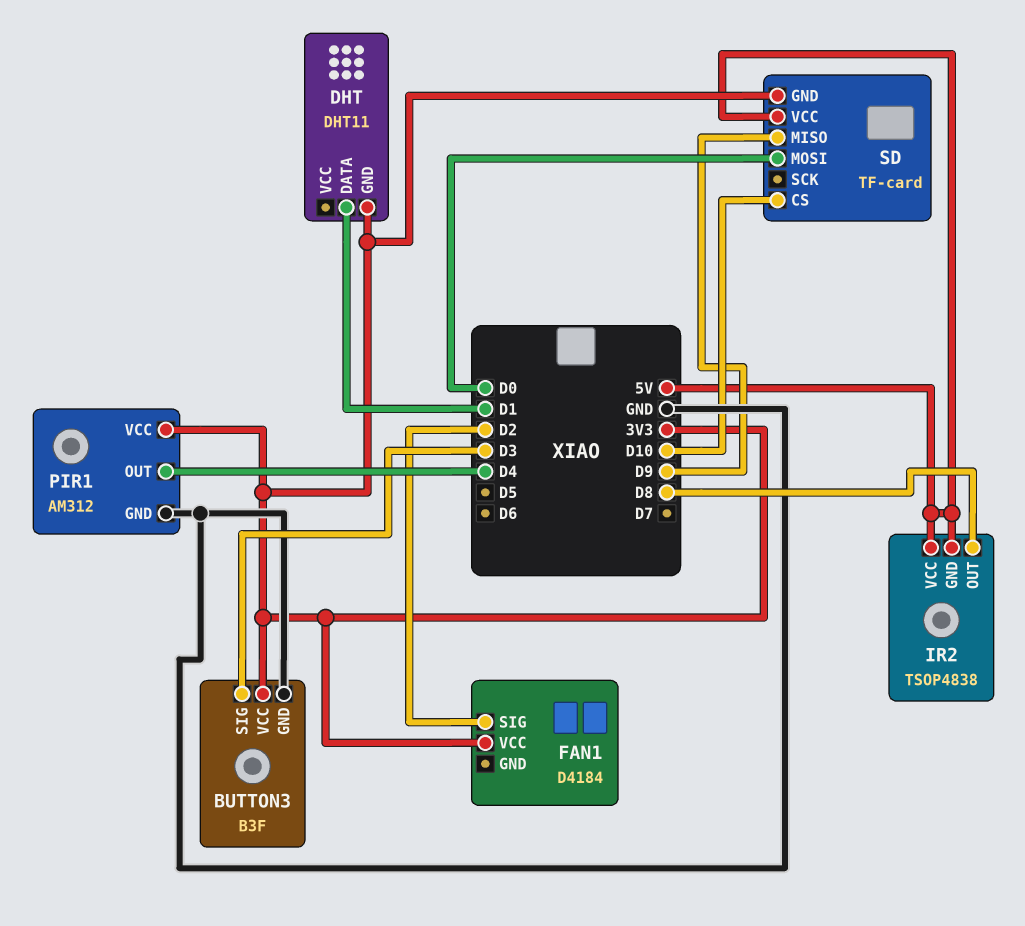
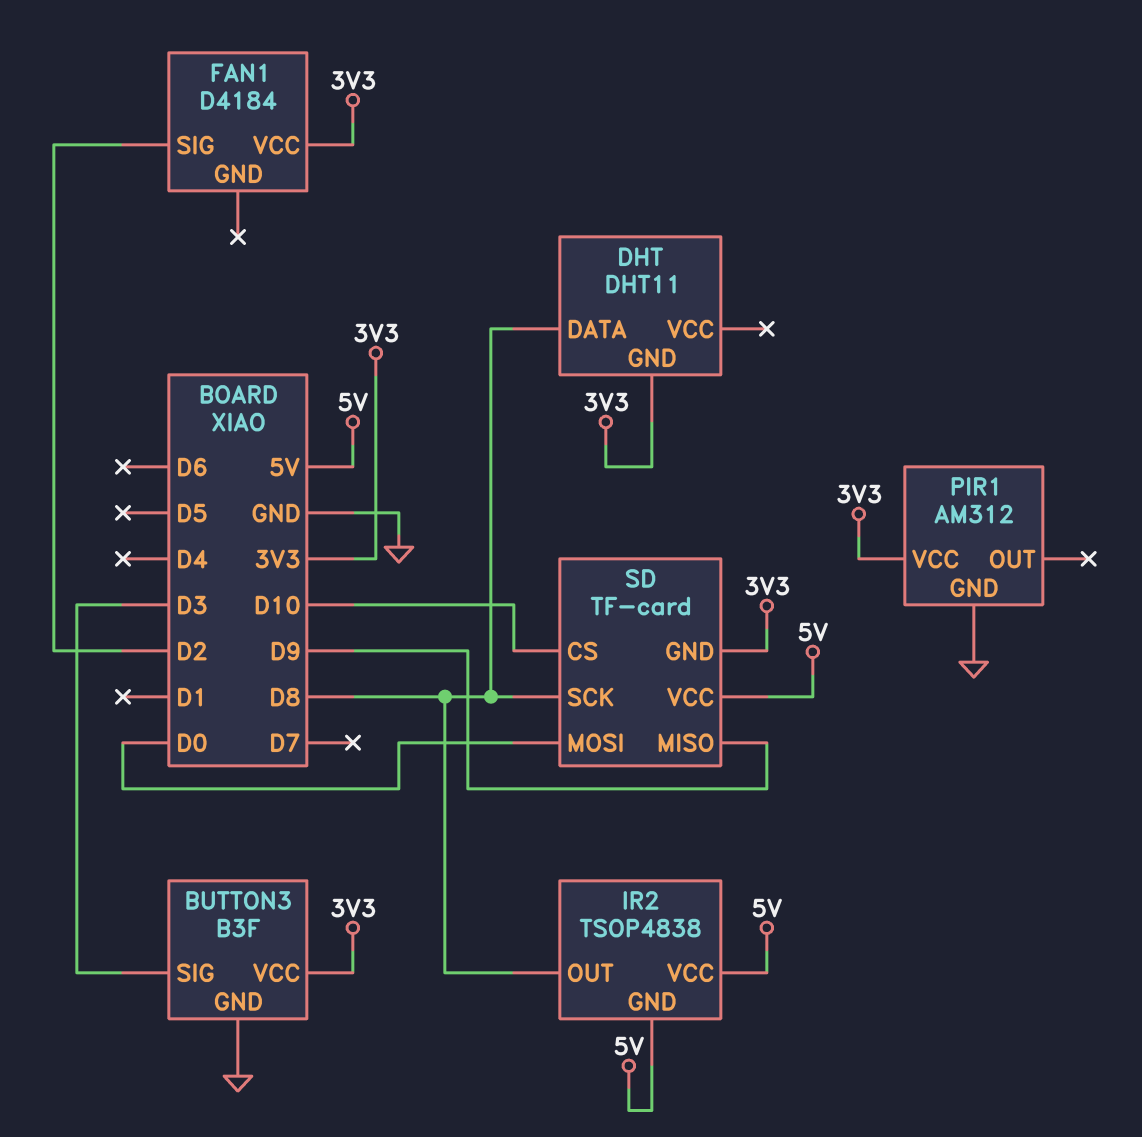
DHT pin DATA: D1 -> D8
PIR1 pin OUT: D4 -> none
SD pin SCK: none -> D8

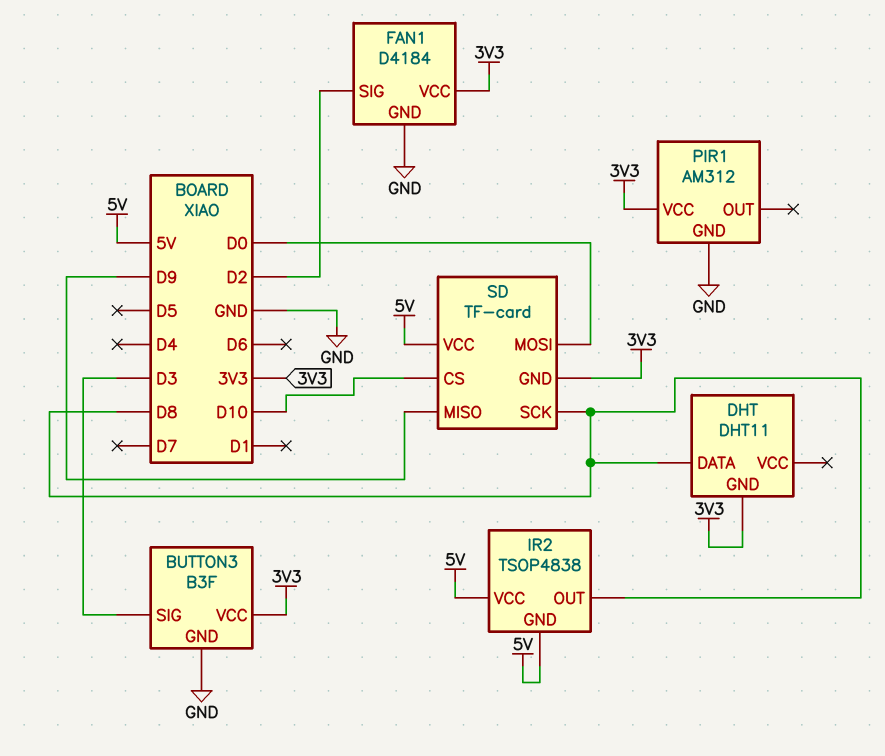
FAN1 pin GND: none -> GND

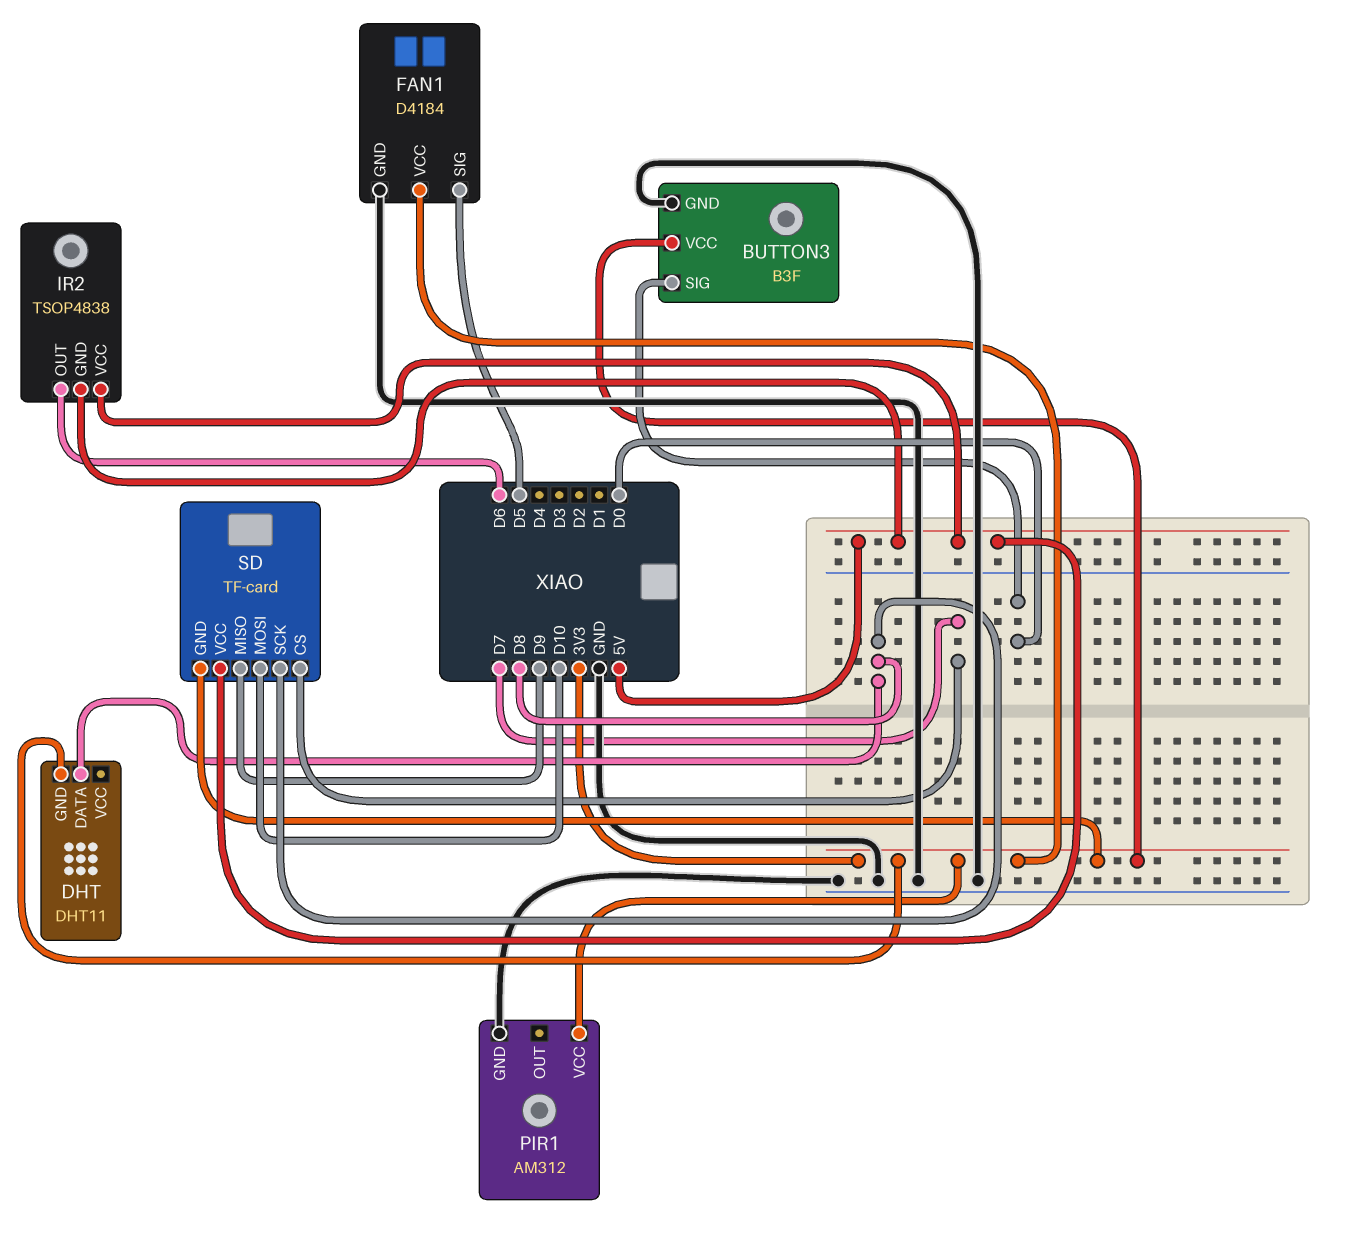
BUTTON3 pin SIG: D3 -> D0
FAN1 pin SIG: D2 -> D5
IR2 pin OUT: D8 -> D6
SD pin CS: D10 -> D7
SD pin MOSI: D0 -> D10

